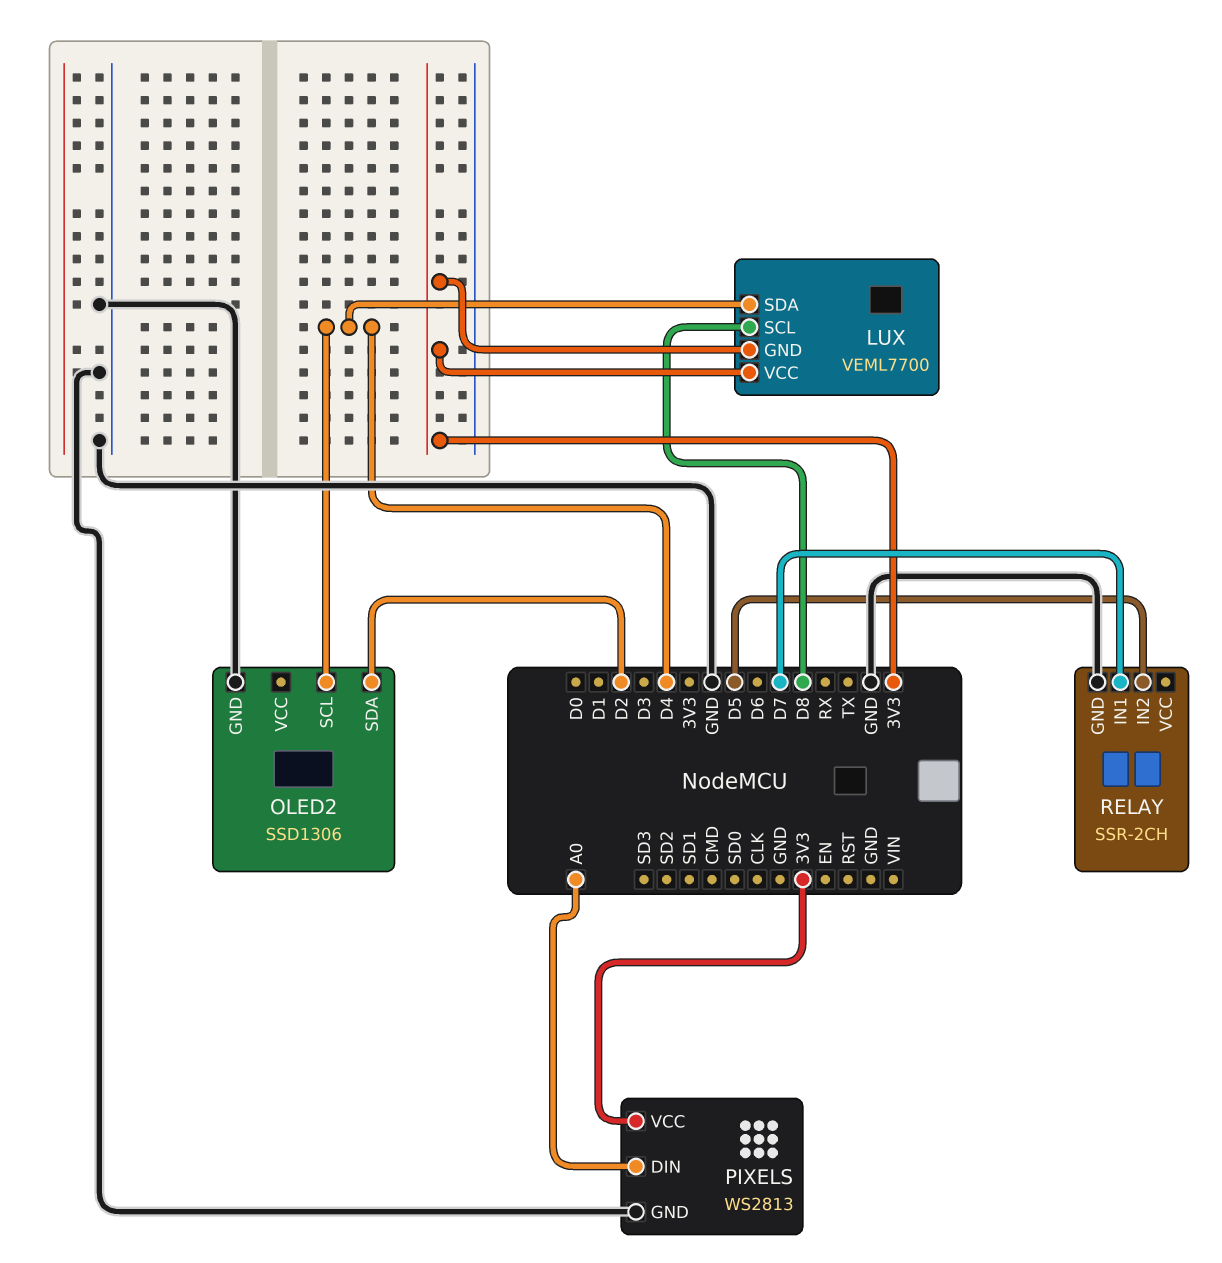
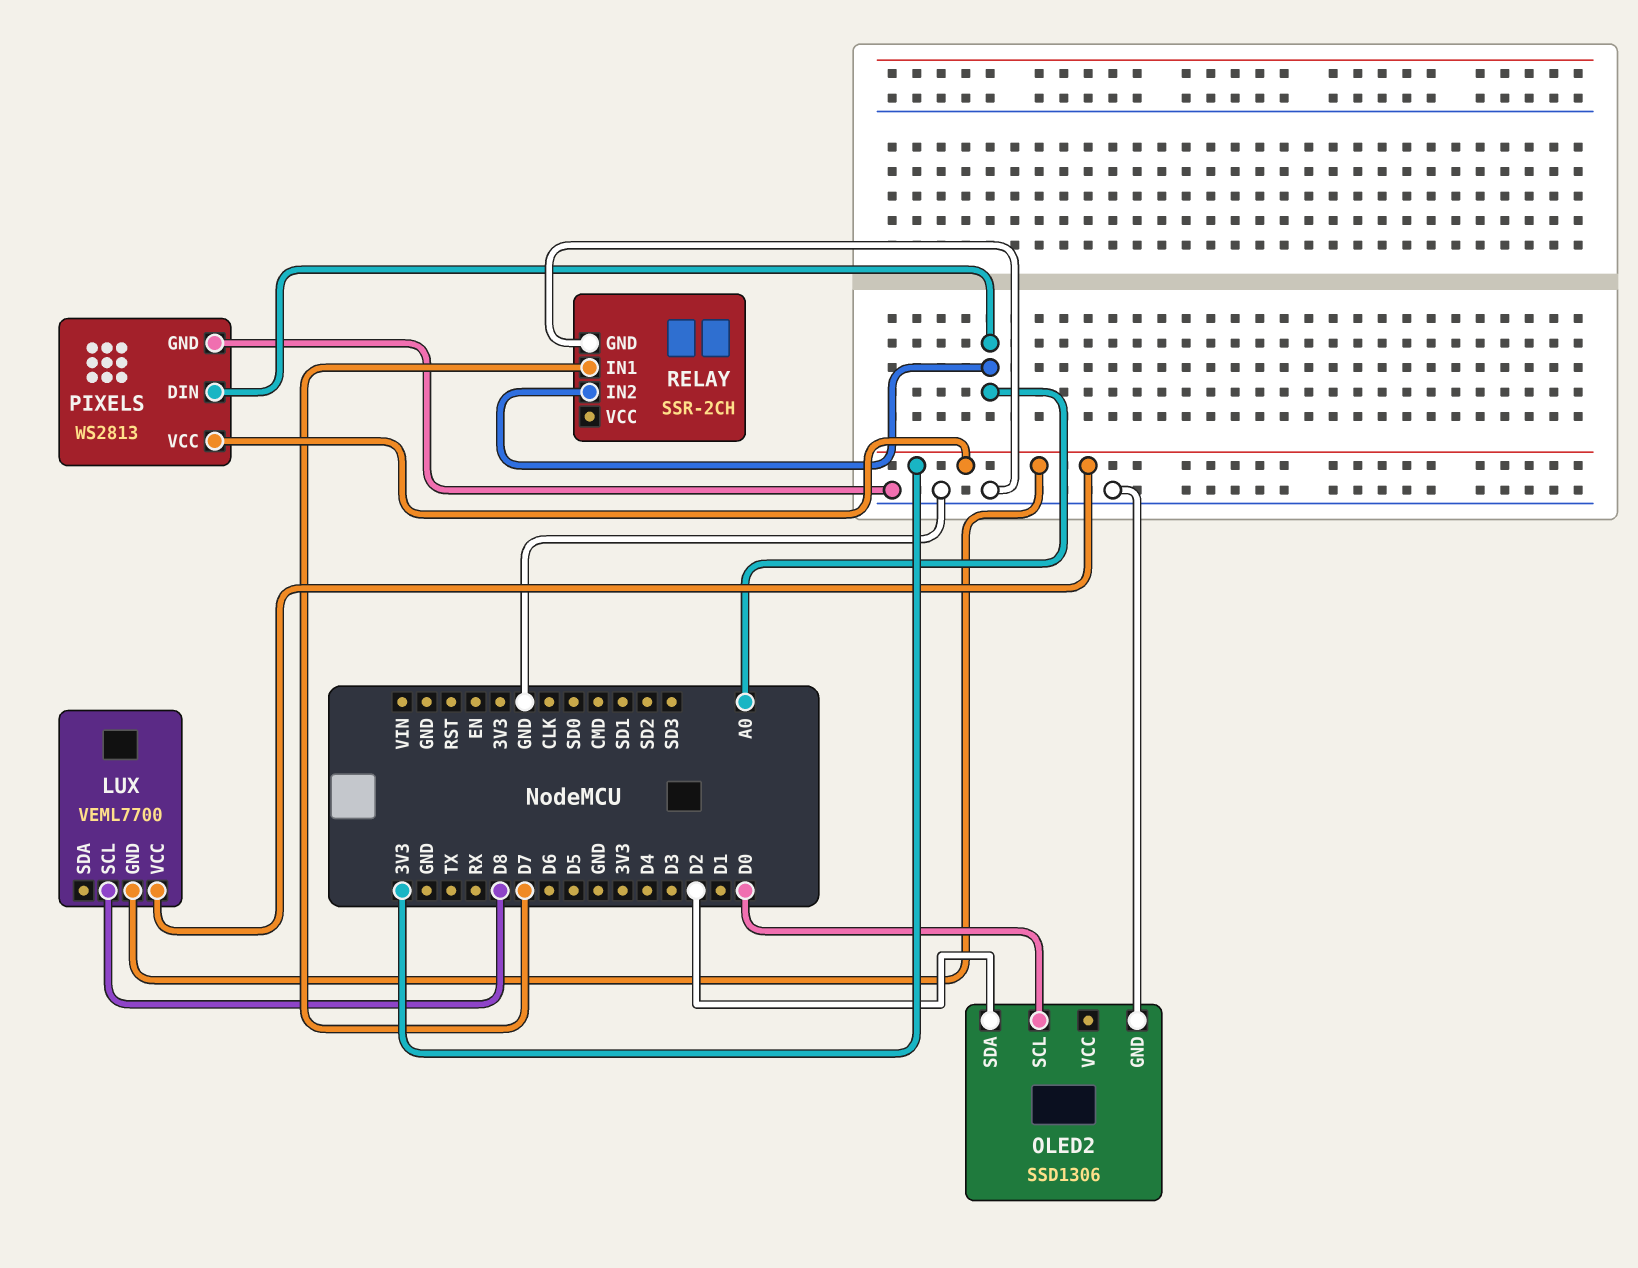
LUX pin SDA: D4 -> none
OLED2 pin SCL: D4 -> D0
RELAY pin IN2: D5 -> A0

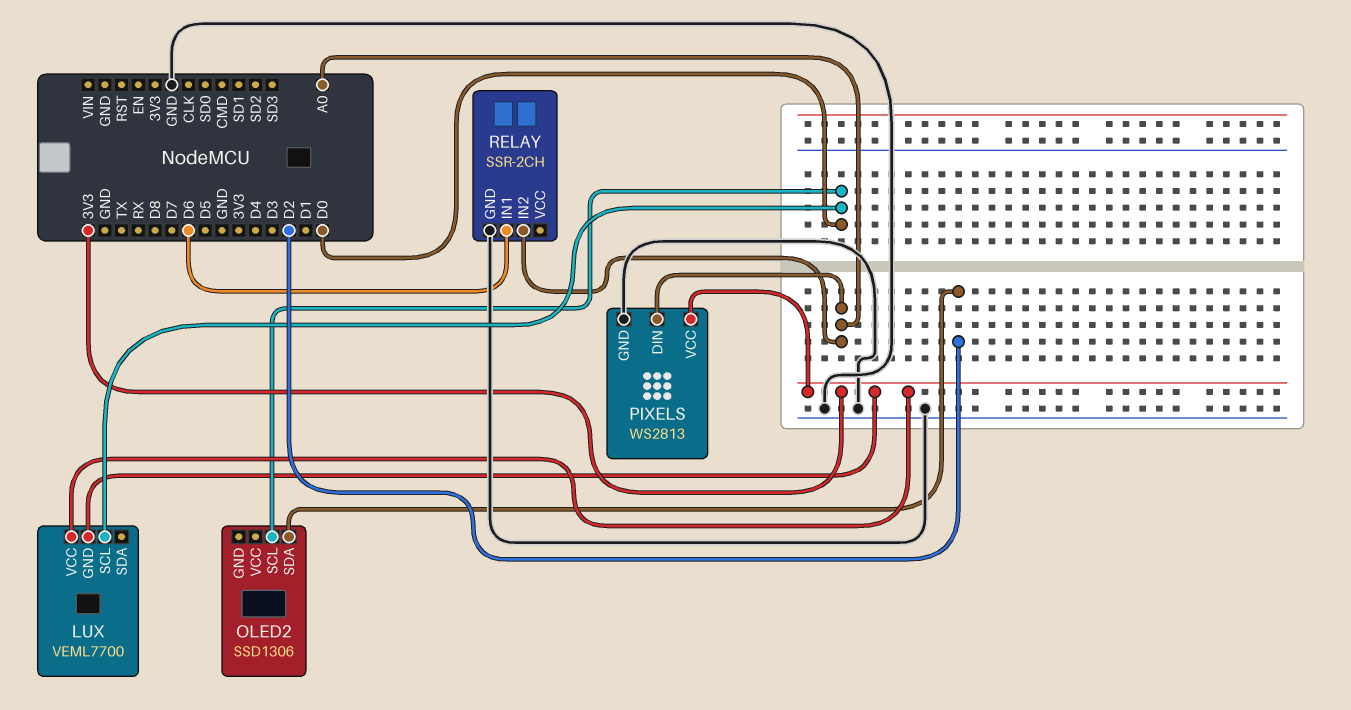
LUX pin SCL: D8 -> D0
OLED2 pin GND: GND -> none
RELAY pin IN1: D7 -> D6

